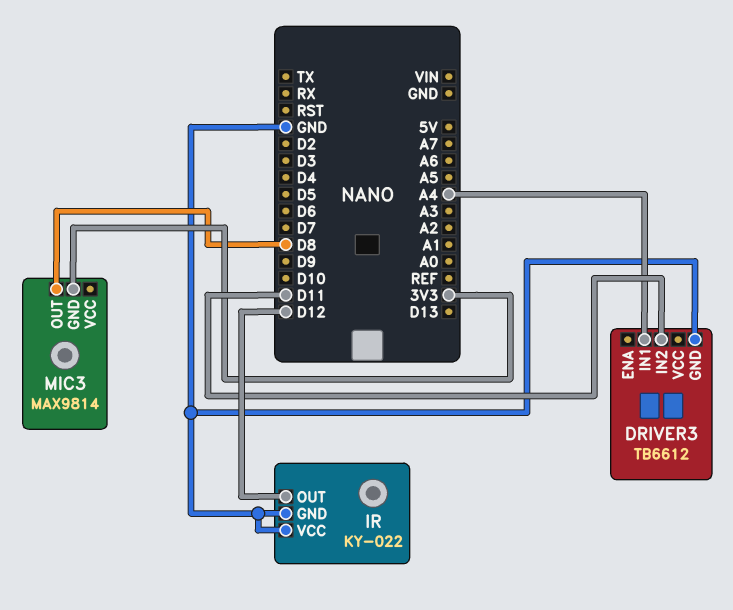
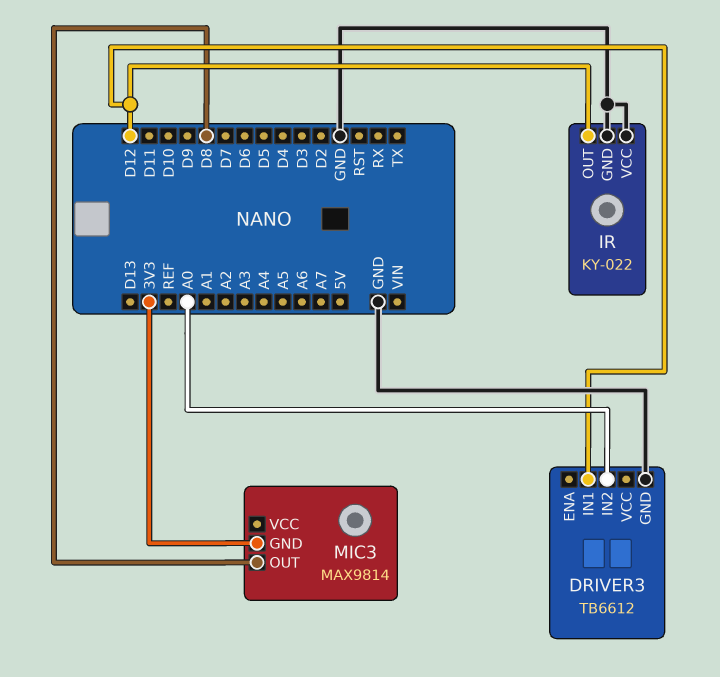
DRIVER3 pin IN1: A4 -> D12
DRIVER3 pin IN2: D11 -> A0

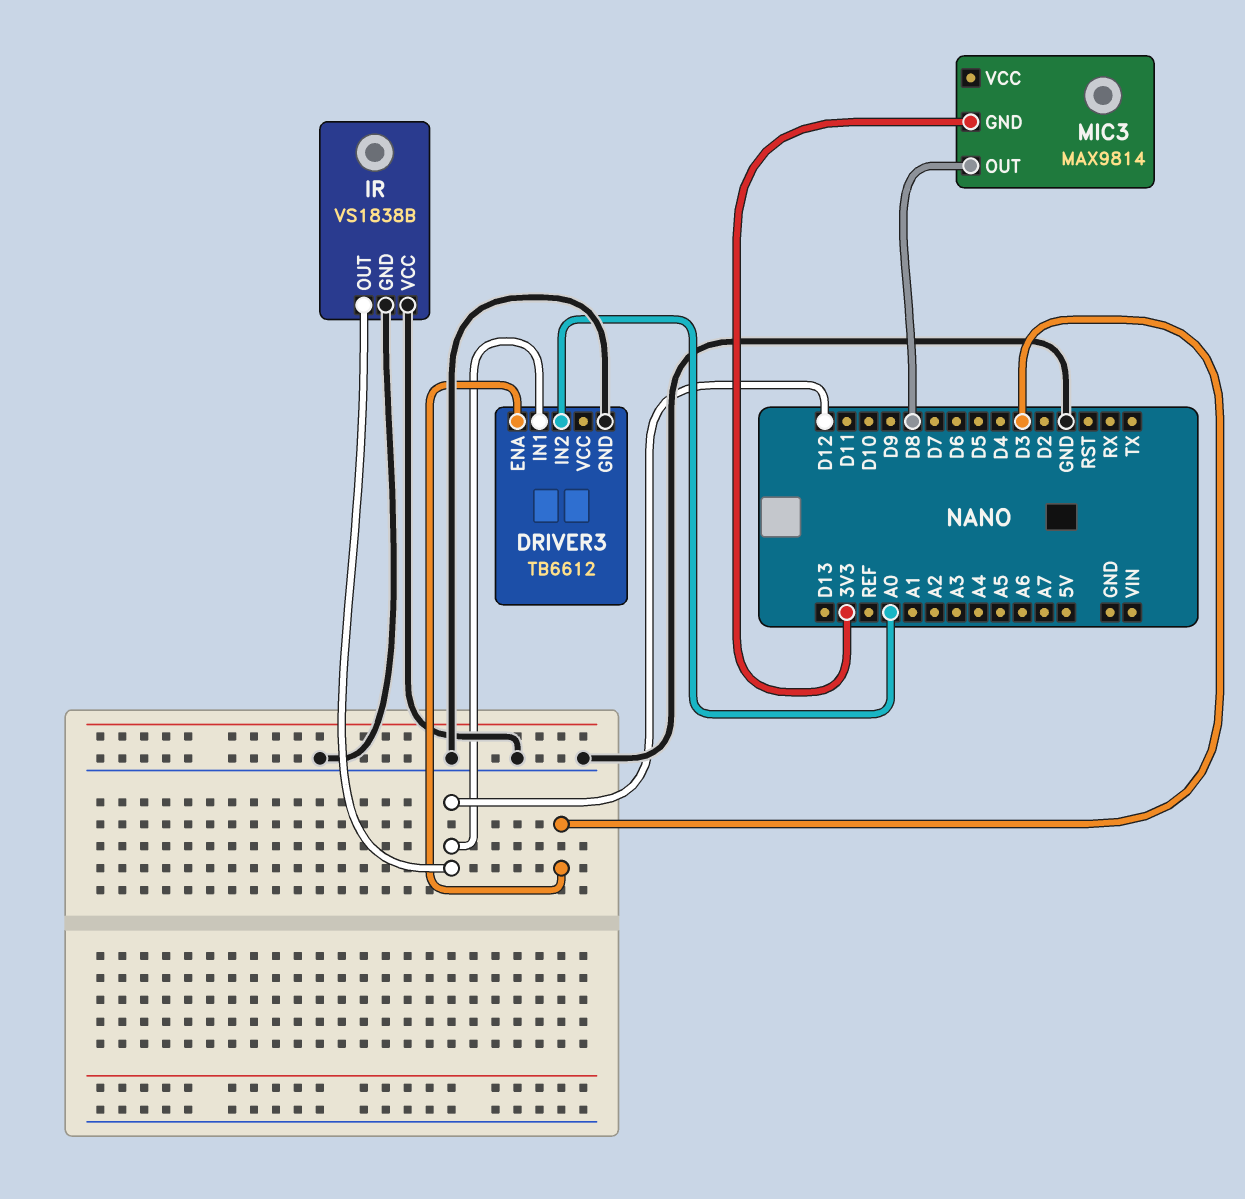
DRIVER3 pin ENA: none -> D3
IR: KY-022 -> VS1838B

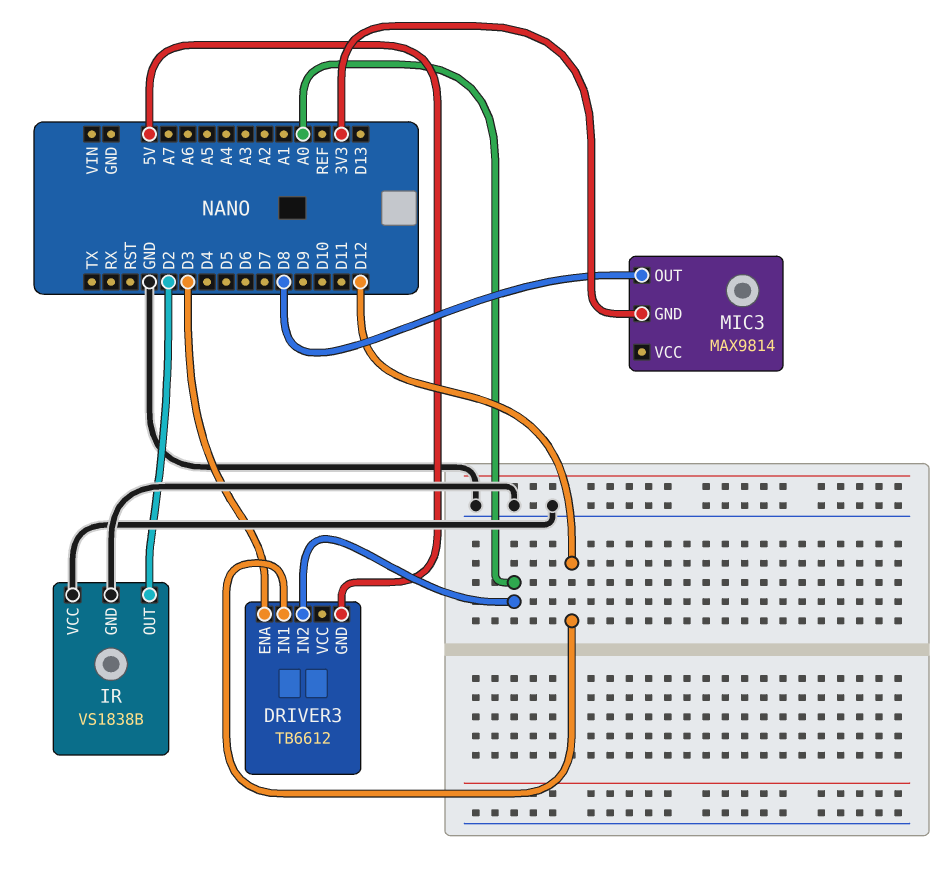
DRIVER3 pin GND: GND -> 5V
IR pin OUT: D12 -> D2

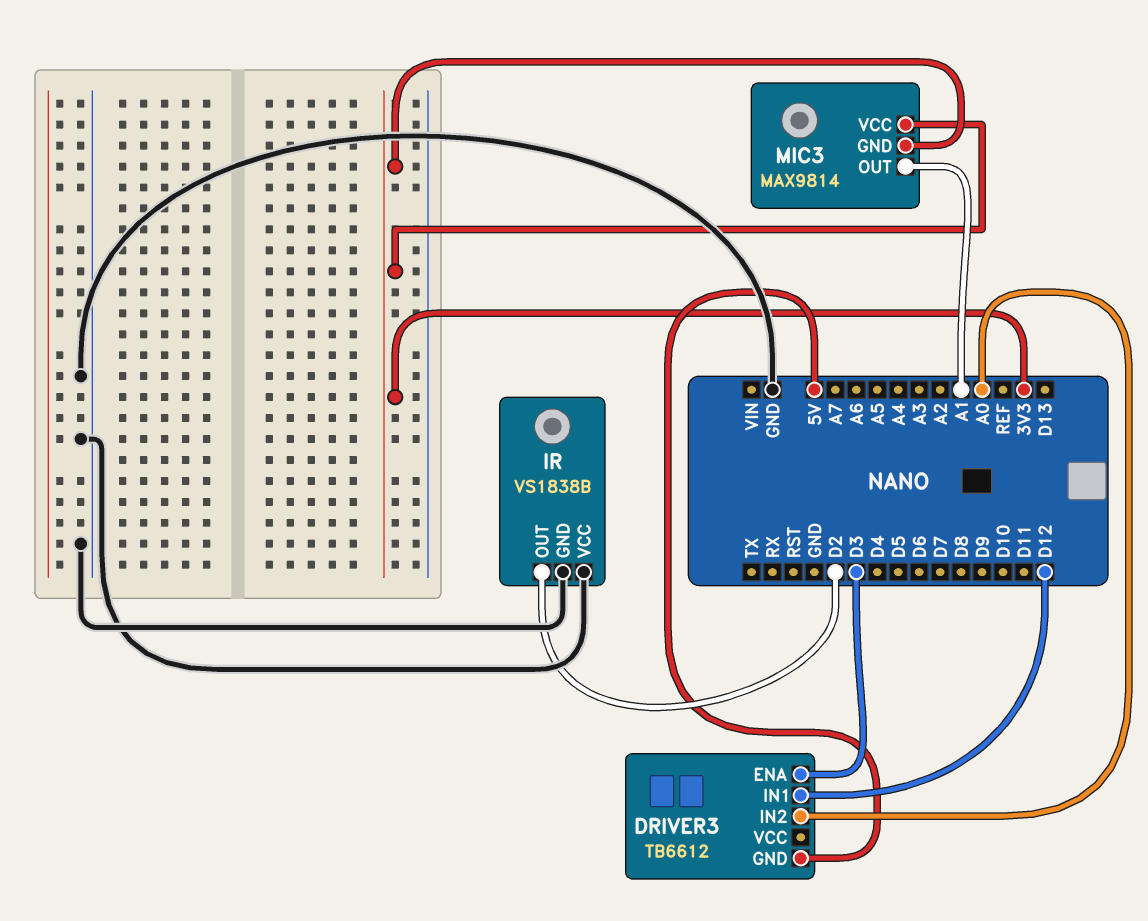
MIC3 pin OUT: D8 -> A1
MIC3 pin VCC: none -> 3V3

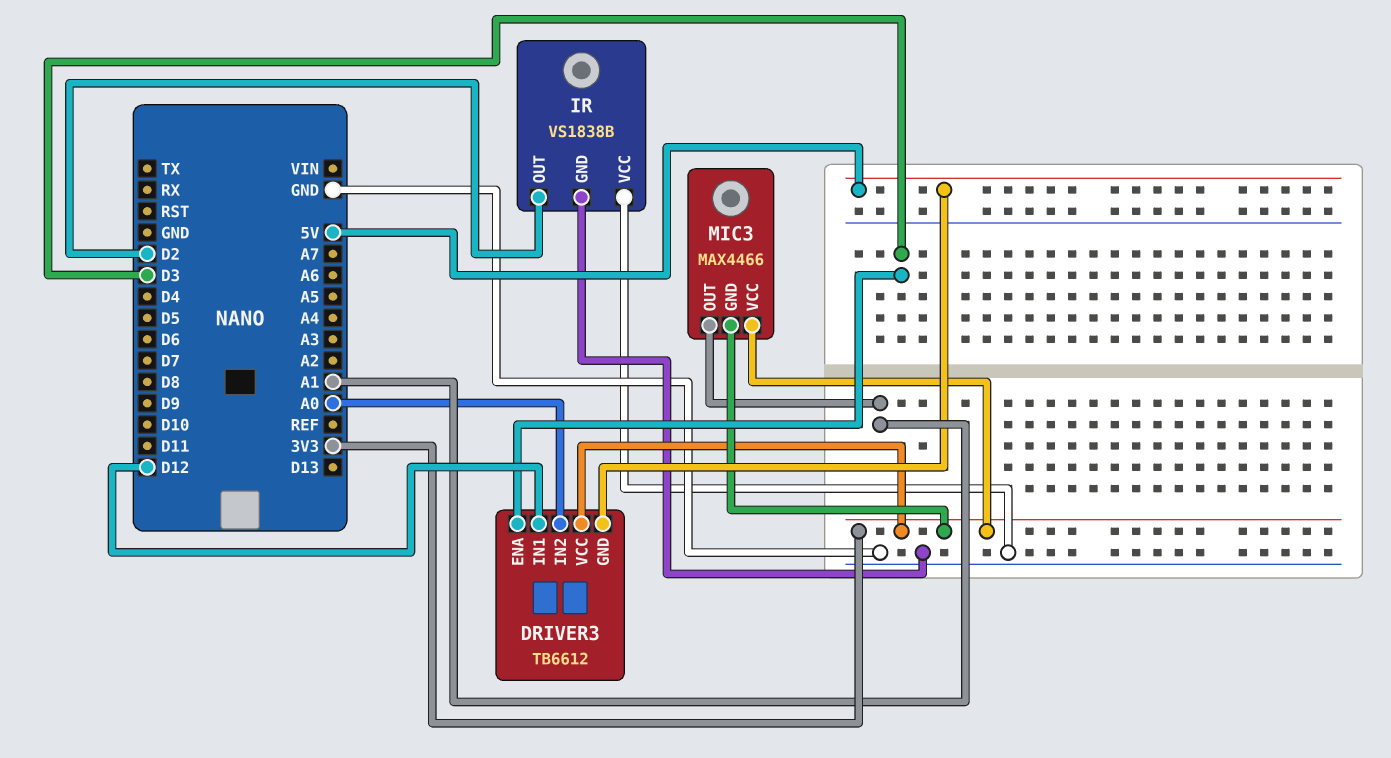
DRIVER3 pin VCC: none -> 3V3
MIC3: MAX9814 -> MAX4466

